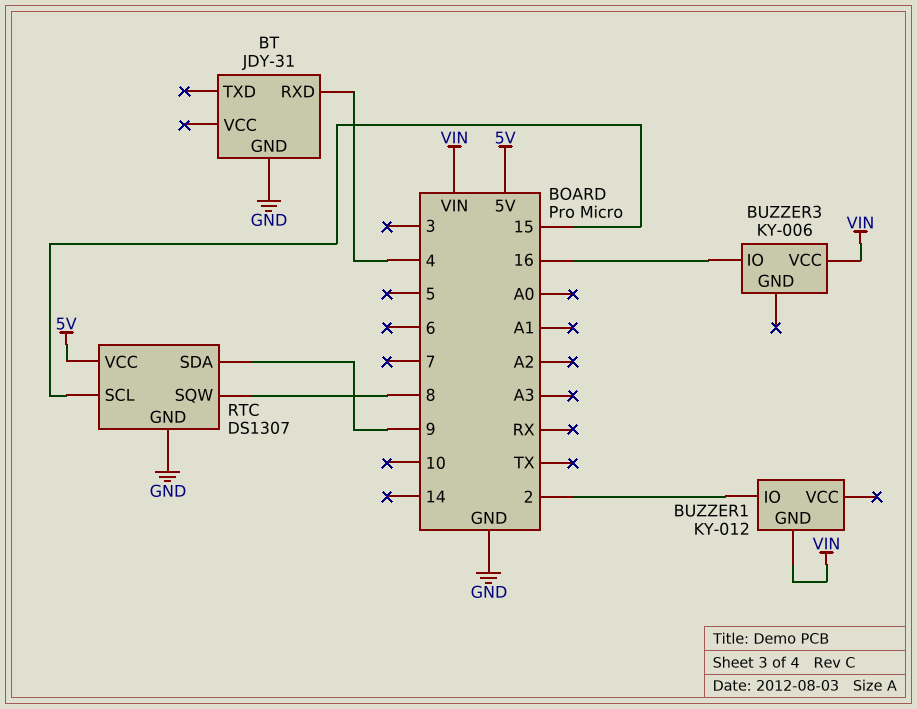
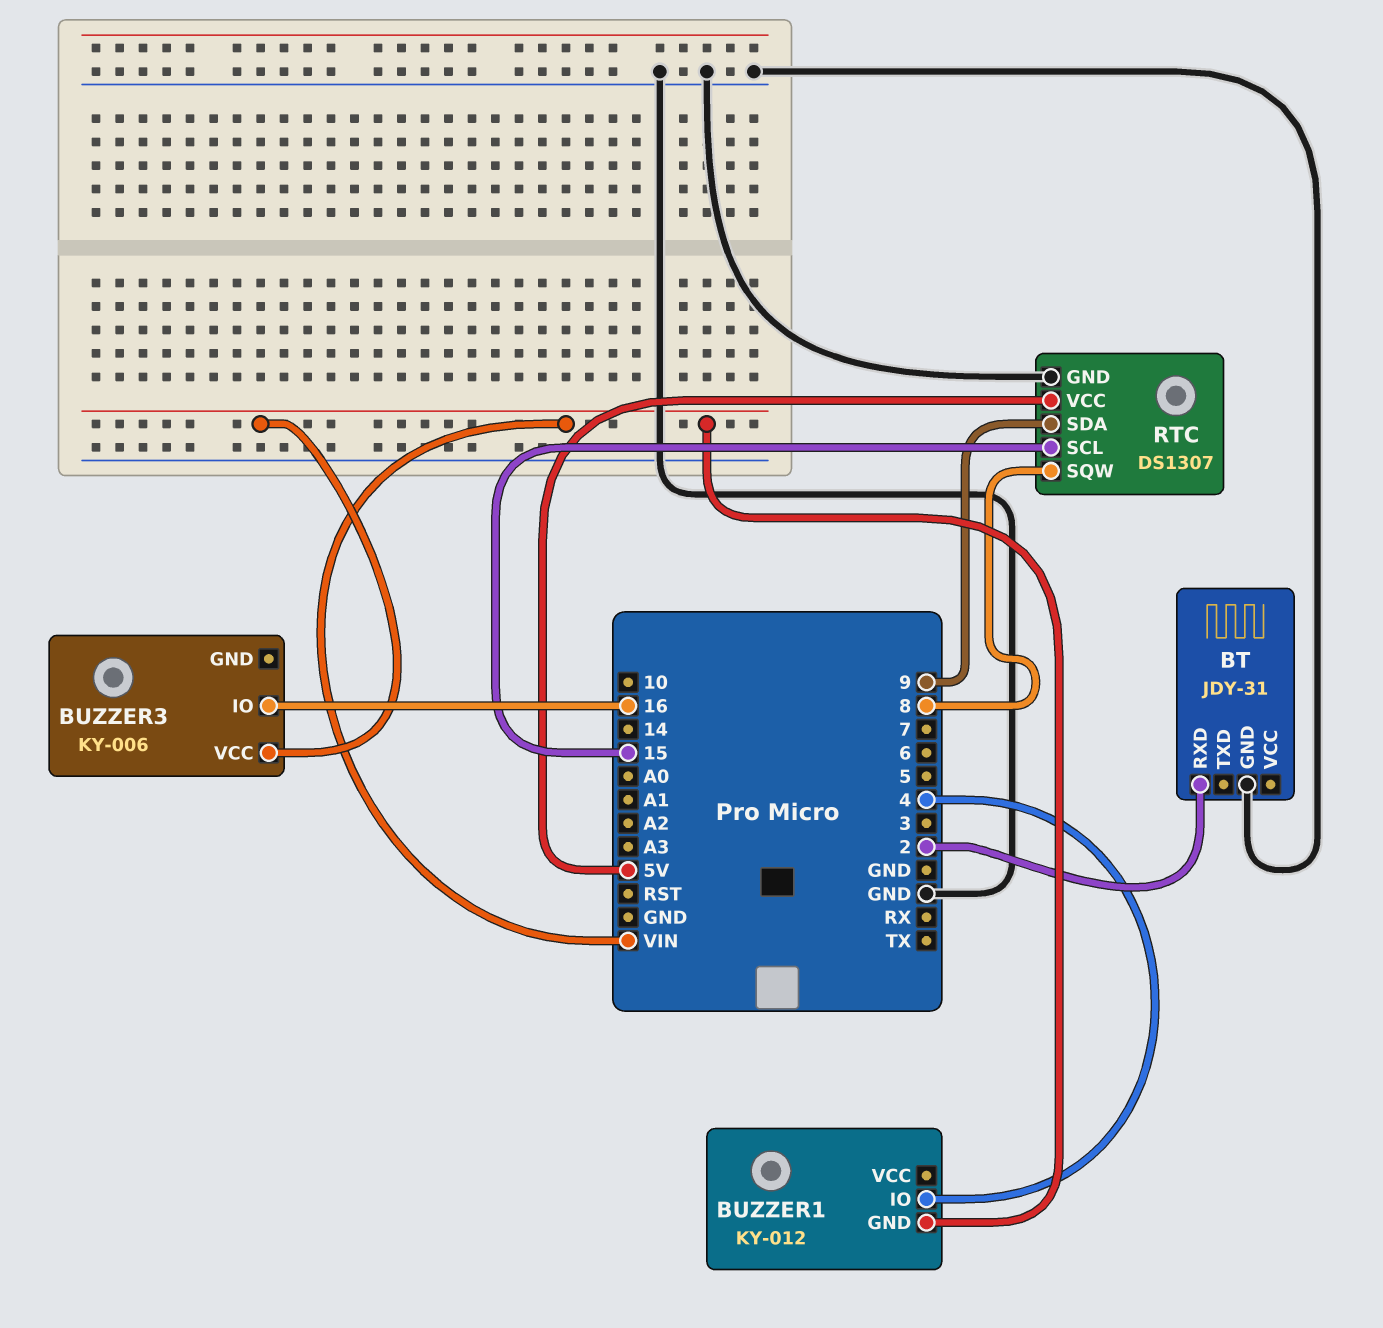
BT pin RXD: 4 -> 2
BUZZER1 pin IO: 2 -> 4

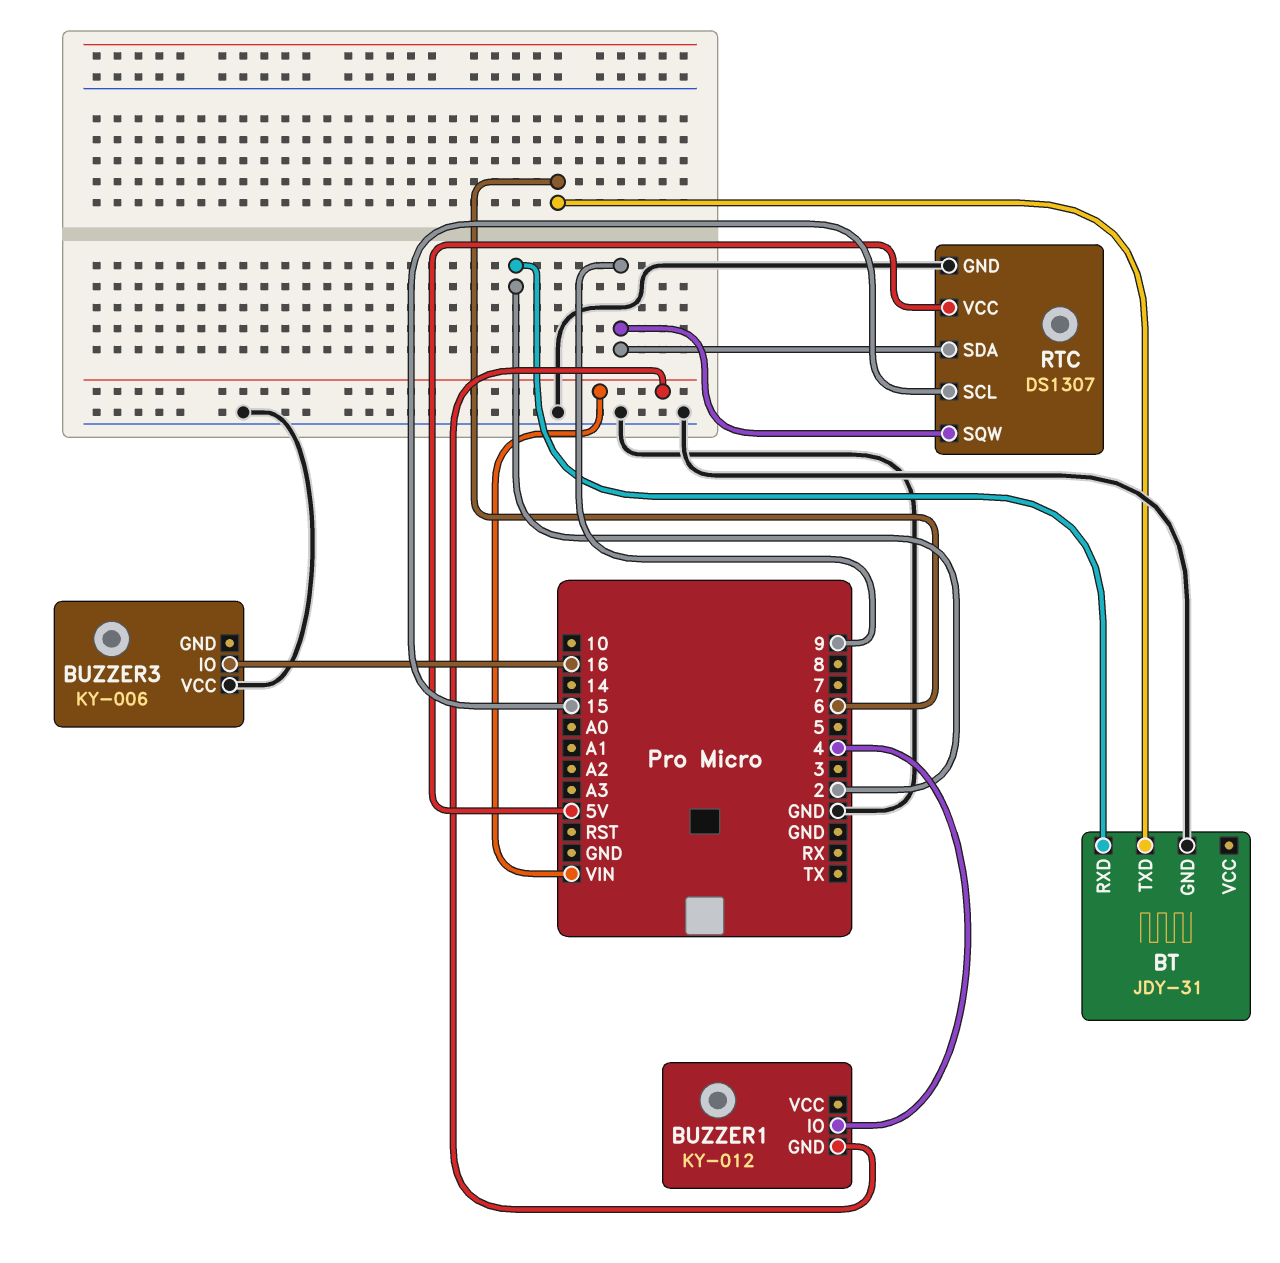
BT pin TXD: none -> 6
BUZZER3 pin VCC: VIN -> GND
RTC pin SQW: 8 -> 9

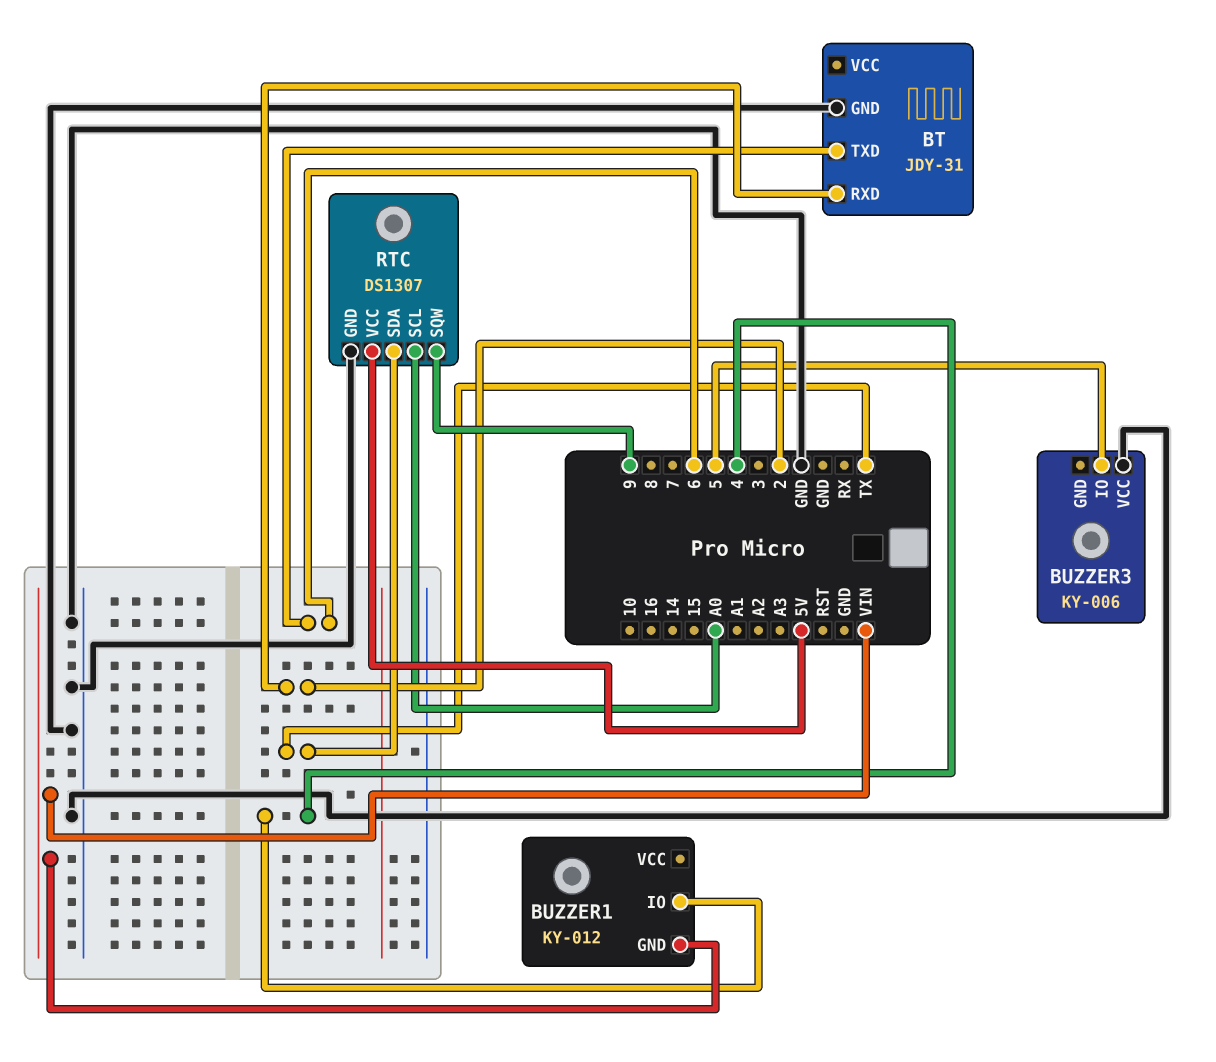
BUZZER3 pin IO: 16 -> 5
RTC pin SCL: 15 -> A0
RTC pin SDA: 9 -> TX

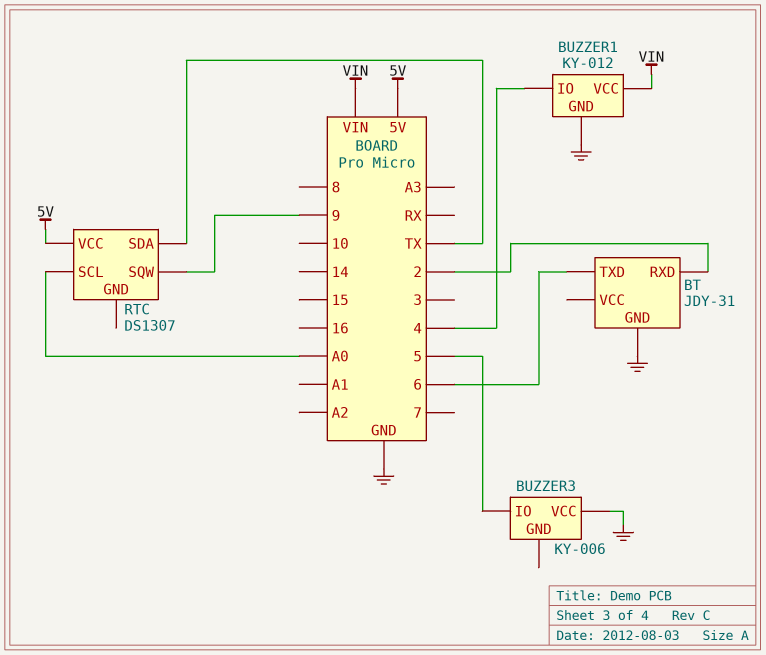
BUZZER1 pin GND: VIN -> GND
BUZZER1 pin VCC: none -> VIN
RTC pin GND: GND -> none

